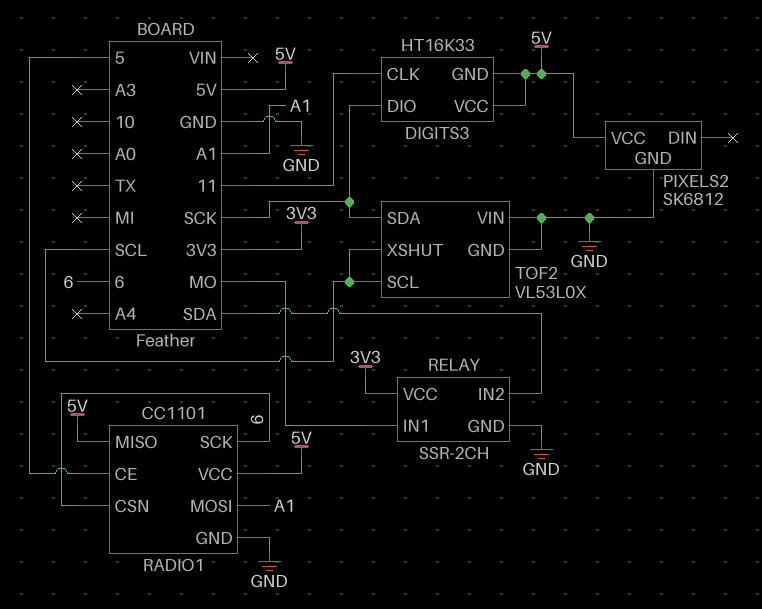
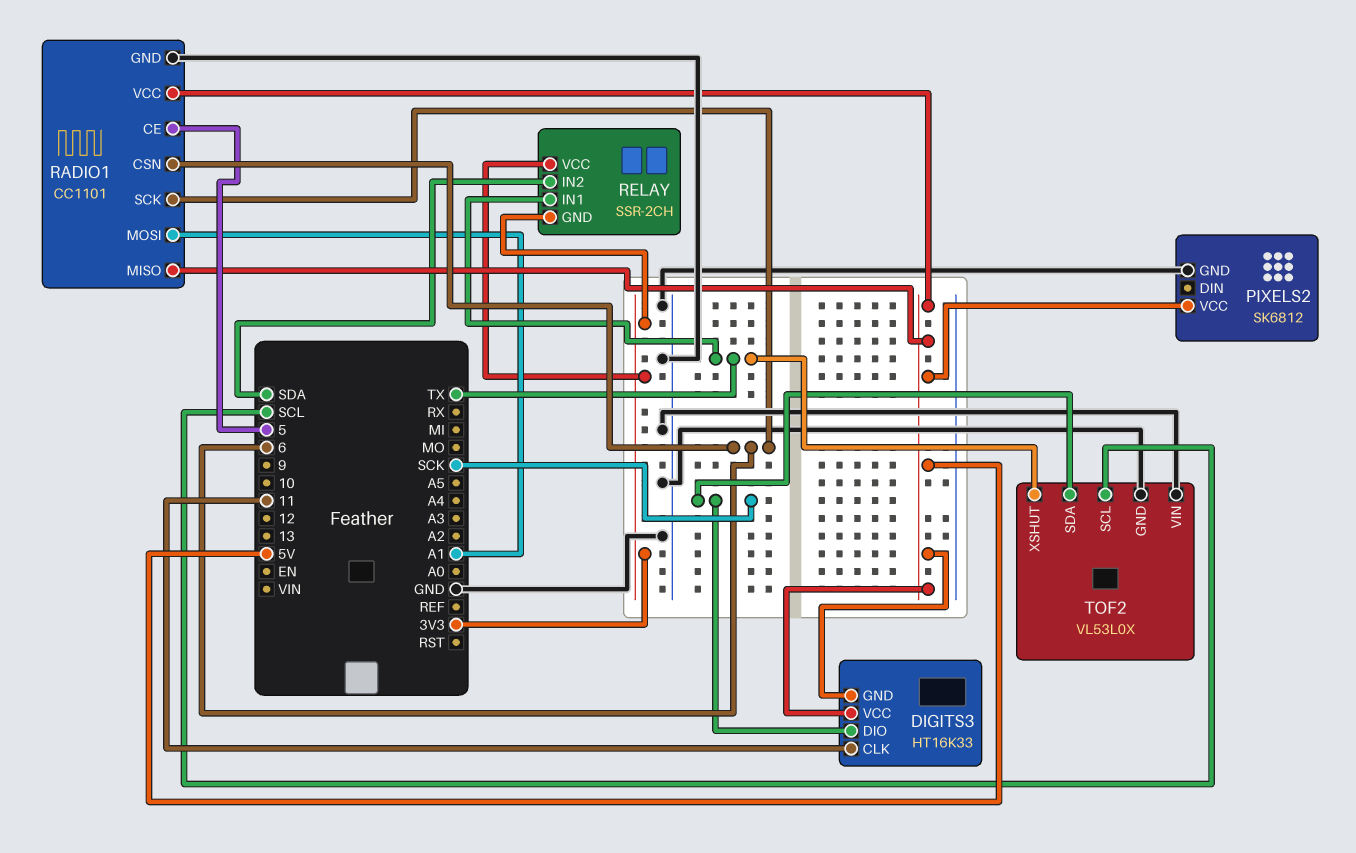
RELAY pin GND: GND -> 3V3
RELAY pin IN1: MO -> TX
TOF2 pin XSHUT: SCL -> TX

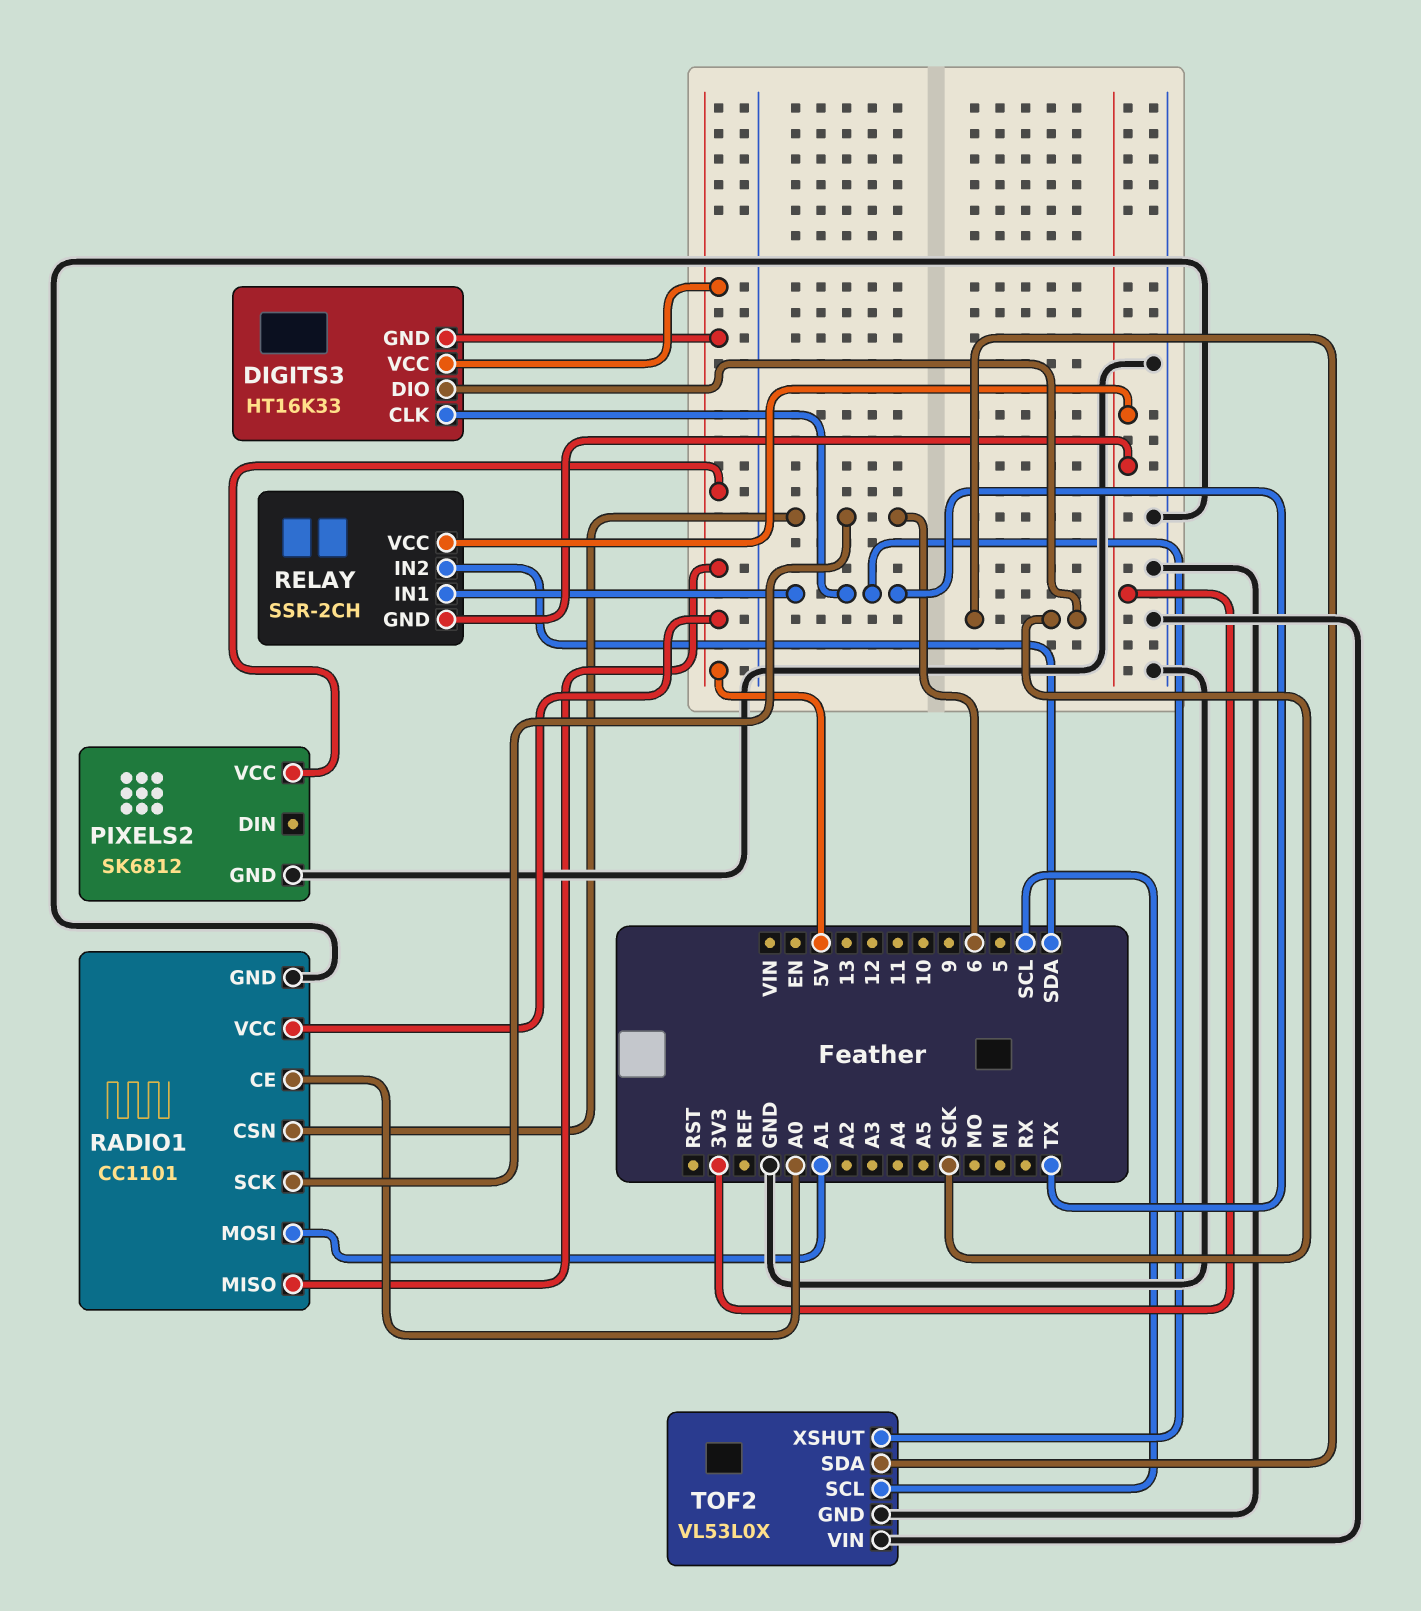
DIGITS3 pin CLK: 11 -> TX
RADIO1 pin CE: 5 -> A0

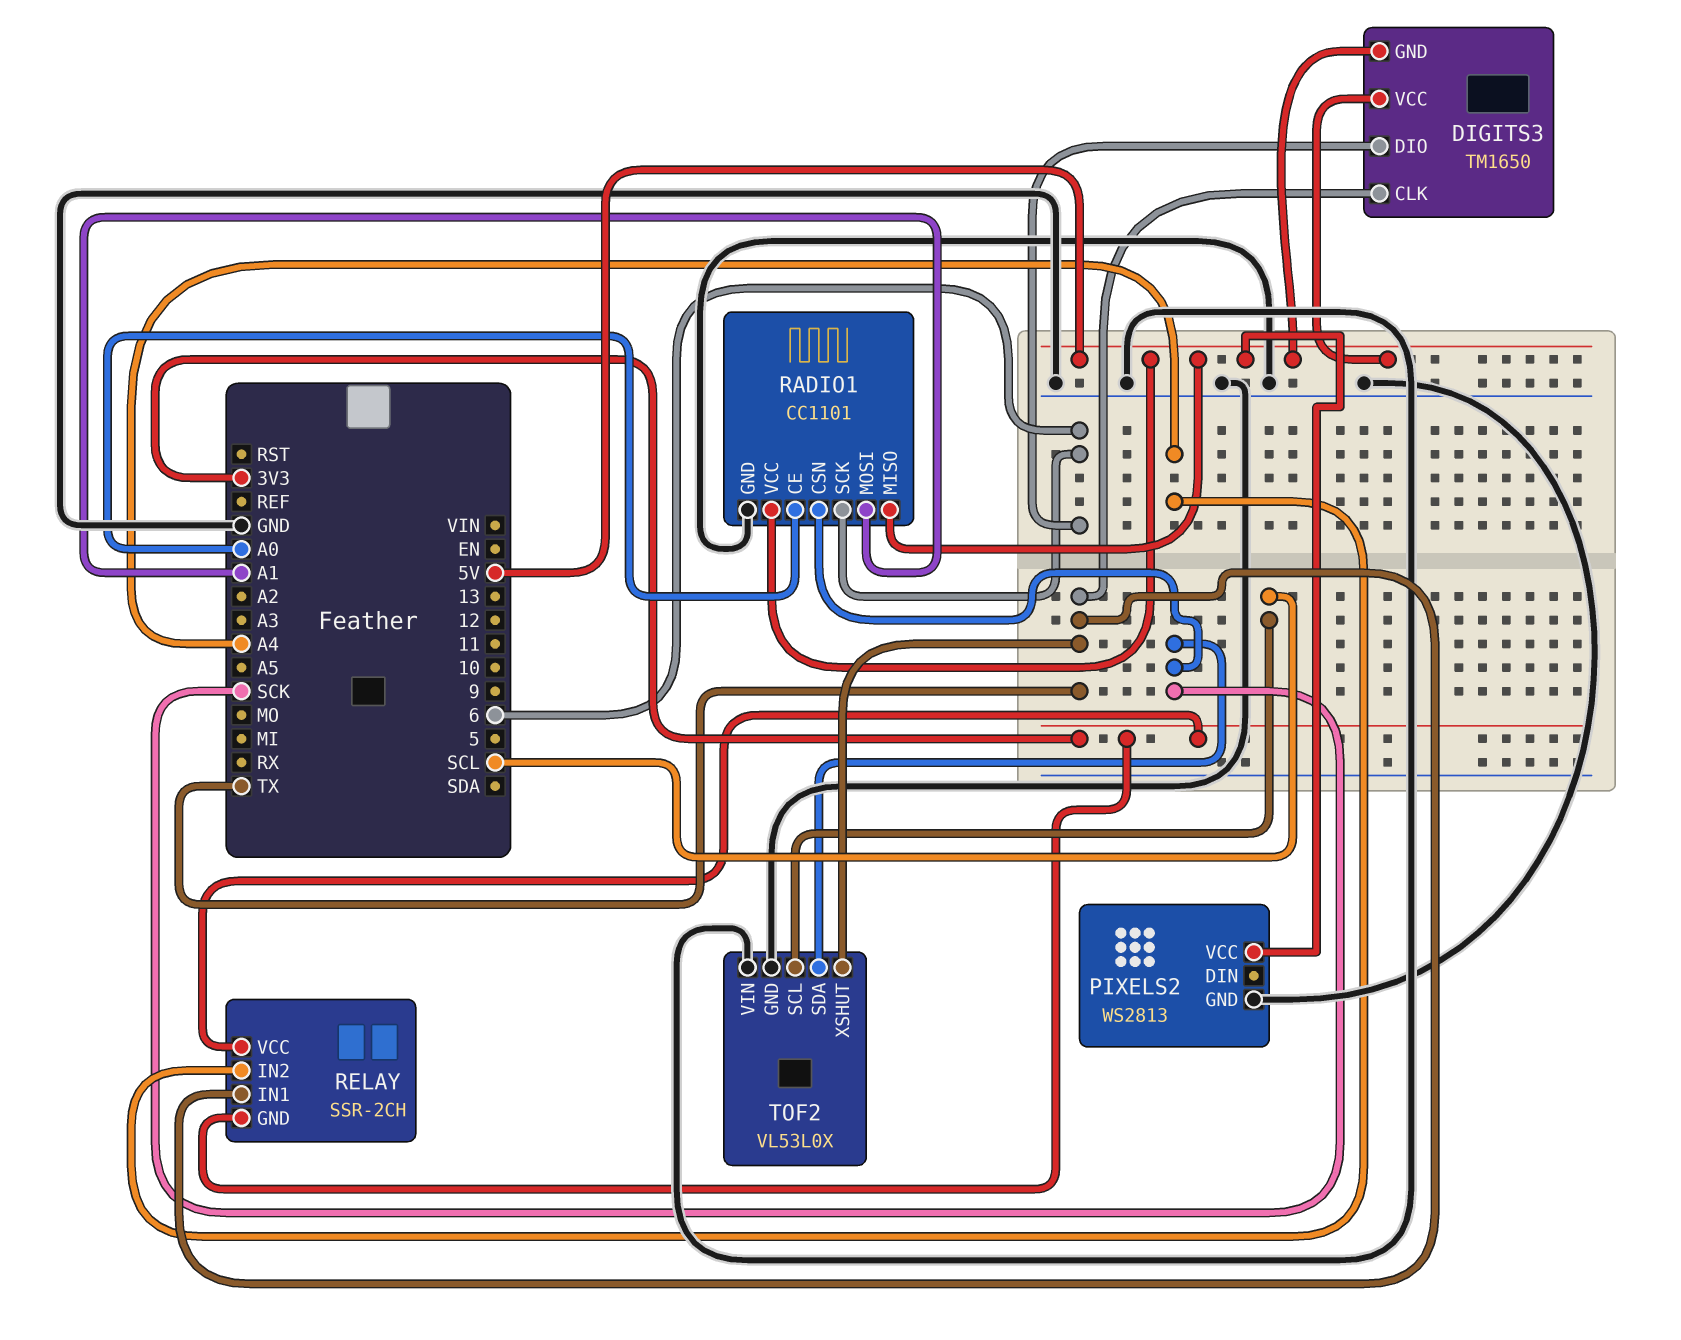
DIGITS3: HT16K33 -> TM1650
DIGITS3 pin DIO: SCK -> 6
PIXELS2: SK6812 -> WS2813
RADIO1 pin CSN: 6 -> SCK
RELAY pin IN2: SDA -> A4

